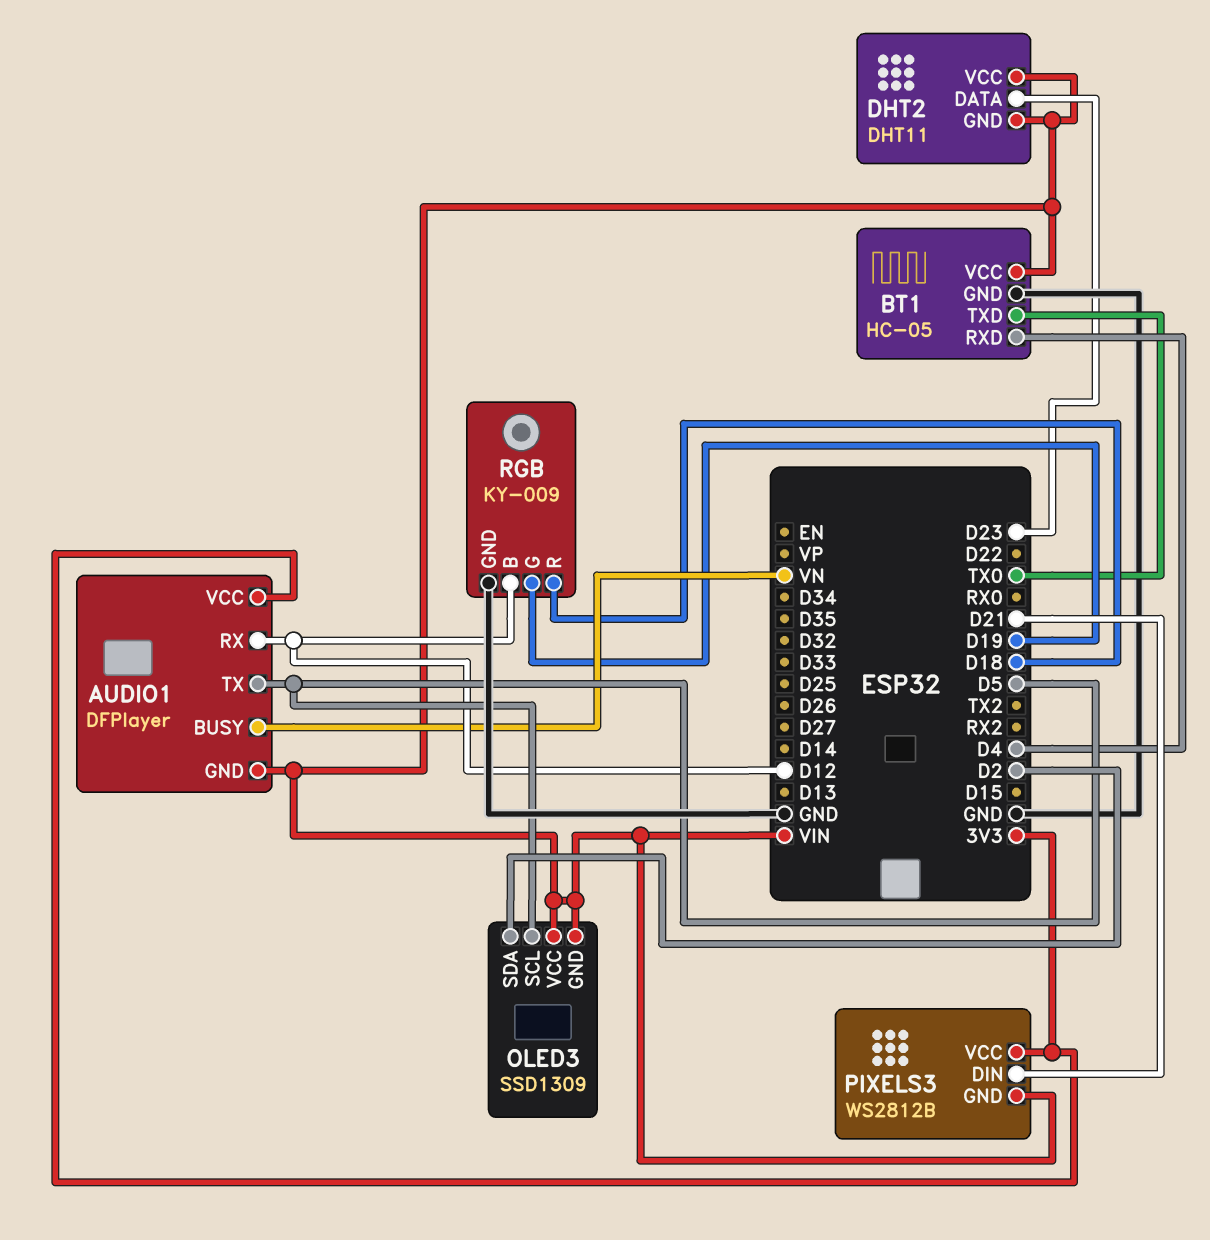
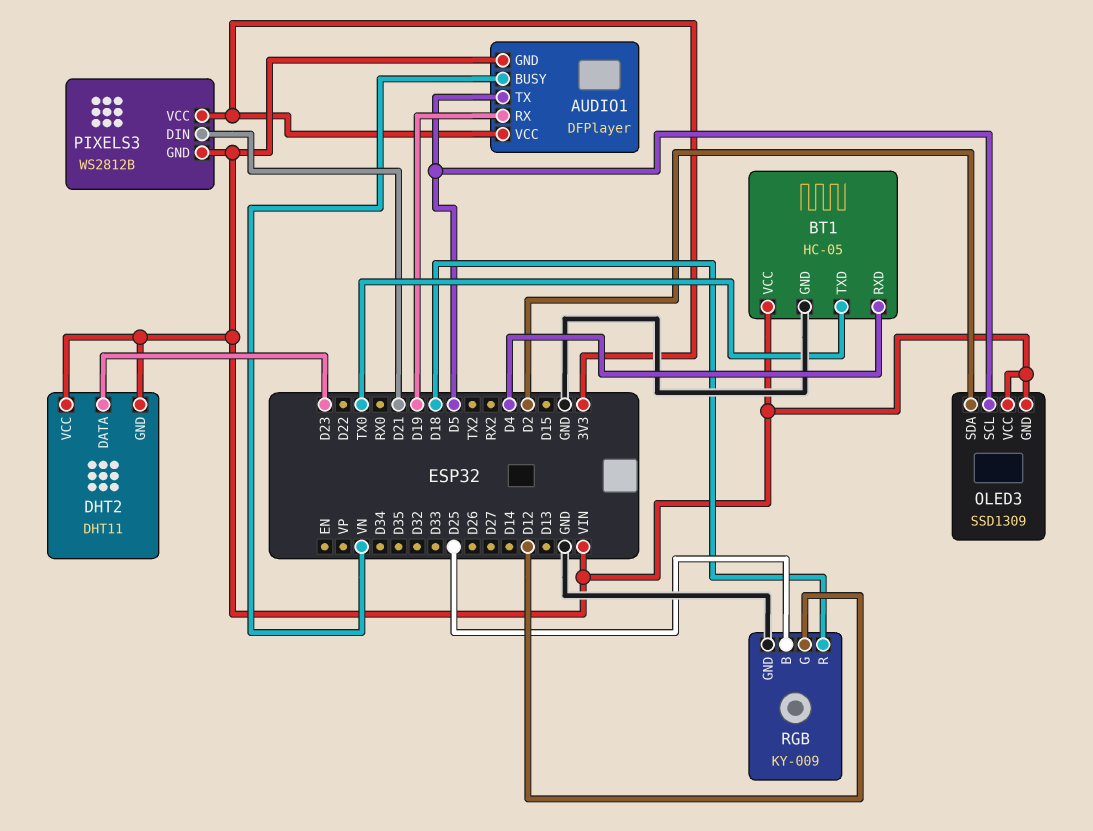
AUDIO1 pin RX: D12 -> D19
RGB pin B: D12 -> D25
RGB pin G: D19 -> D12

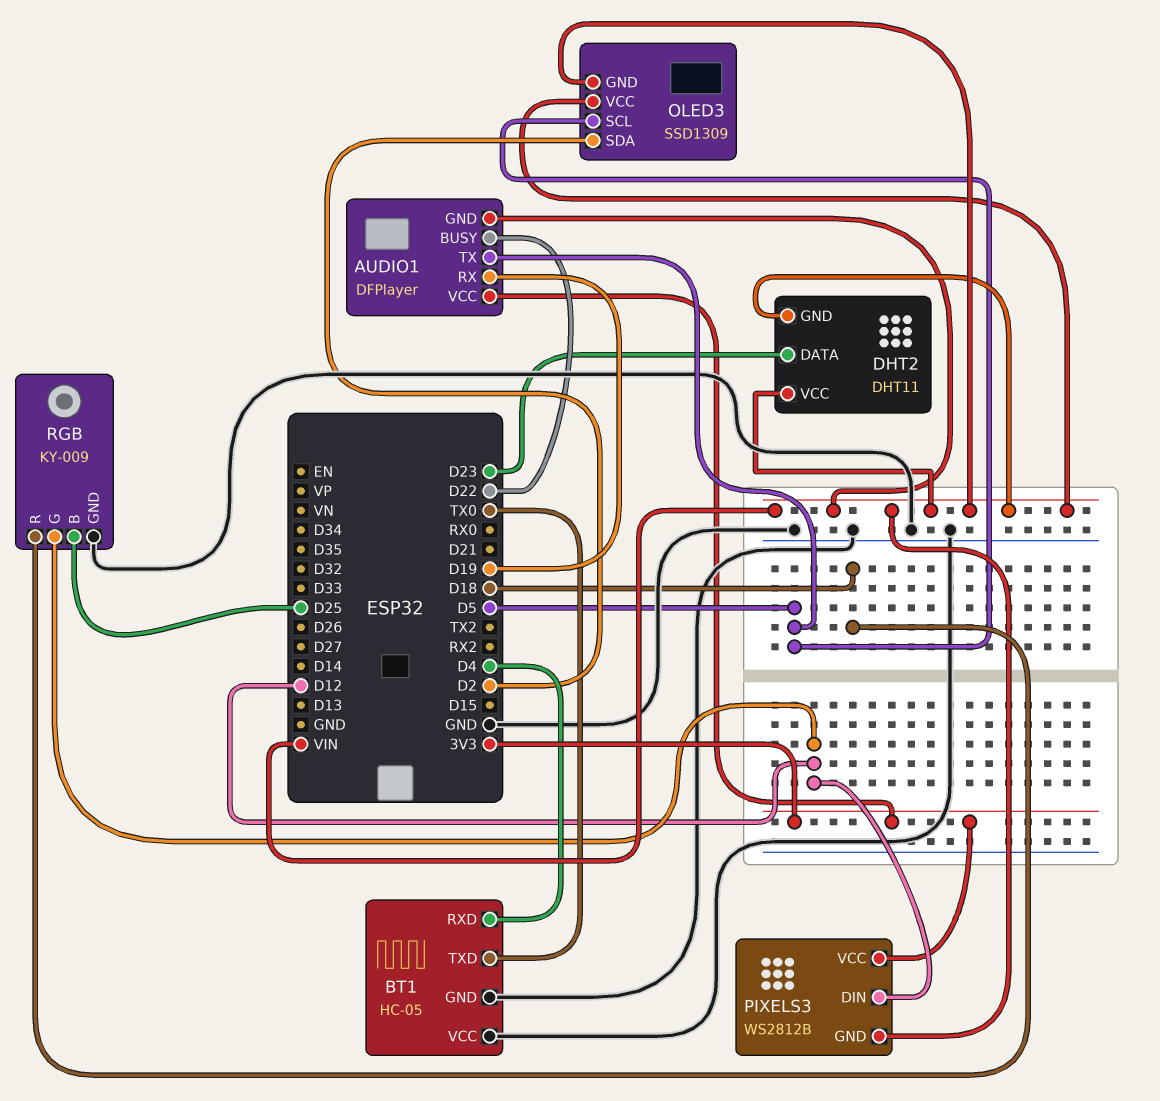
AUDIO1 pin BUSY: VN -> D22
BT1 pin VCC: VIN -> GND
PIXELS3 pin DIN: D21 -> D12

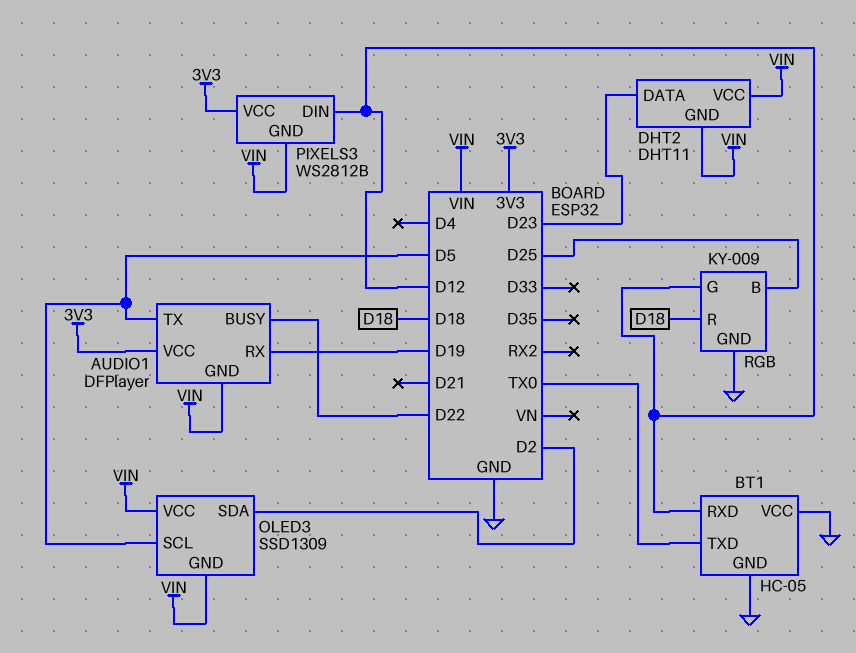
BT1 pin RXD: D4 -> D12

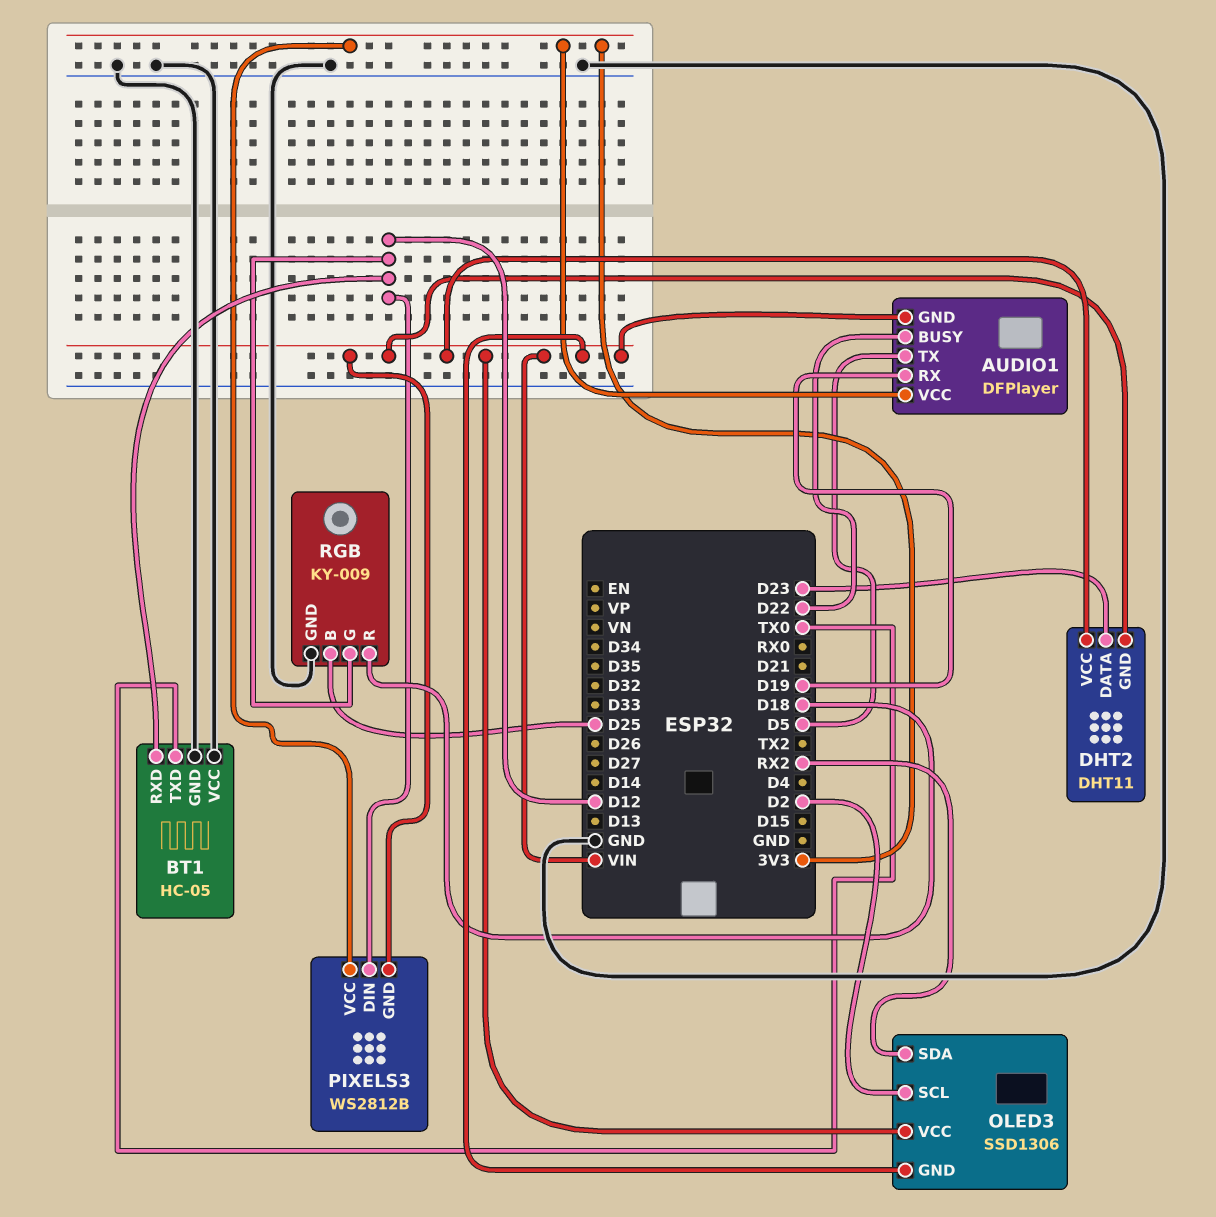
OLED3: SSD1309 -> SSD1306
OLED3 pin SCL: D5 -> D2
OLED3 pin SDA: D2 -> RX2

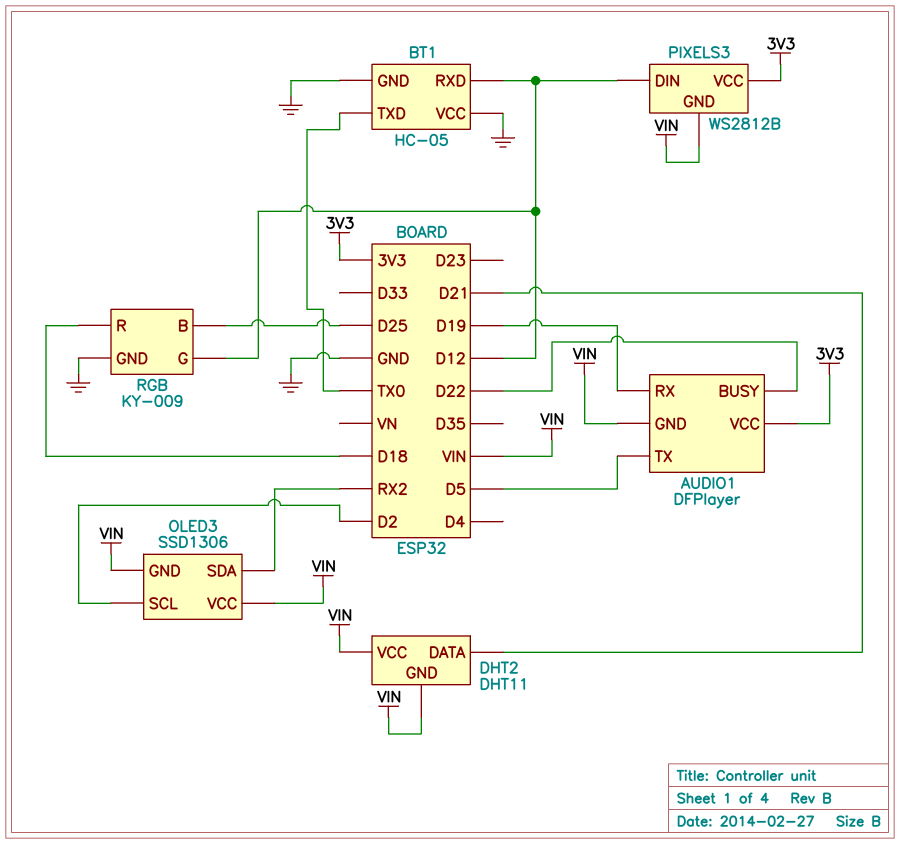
DHT2 pin DATA: D23 -> D21

